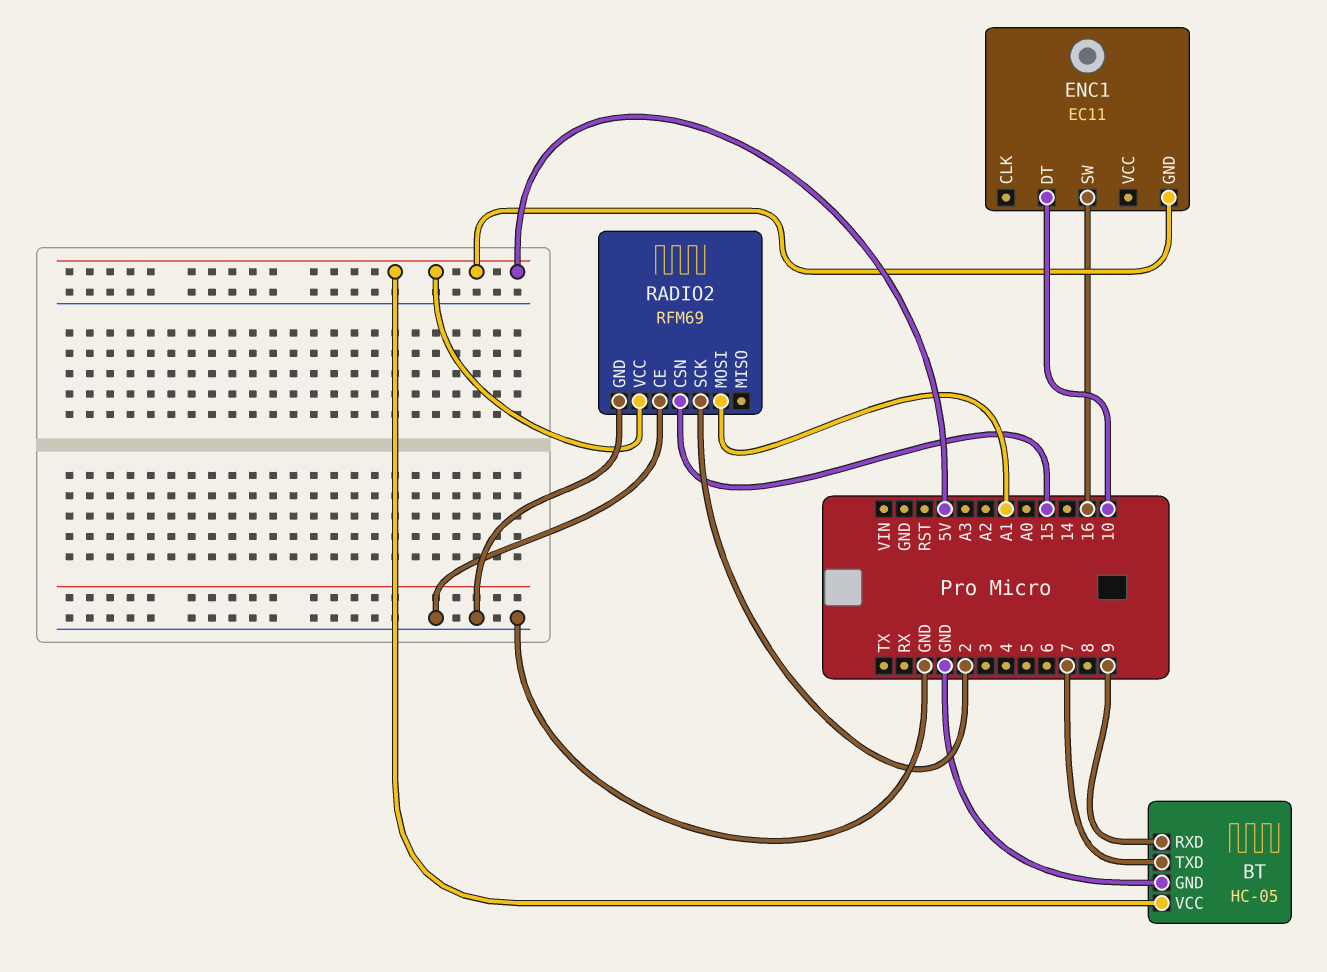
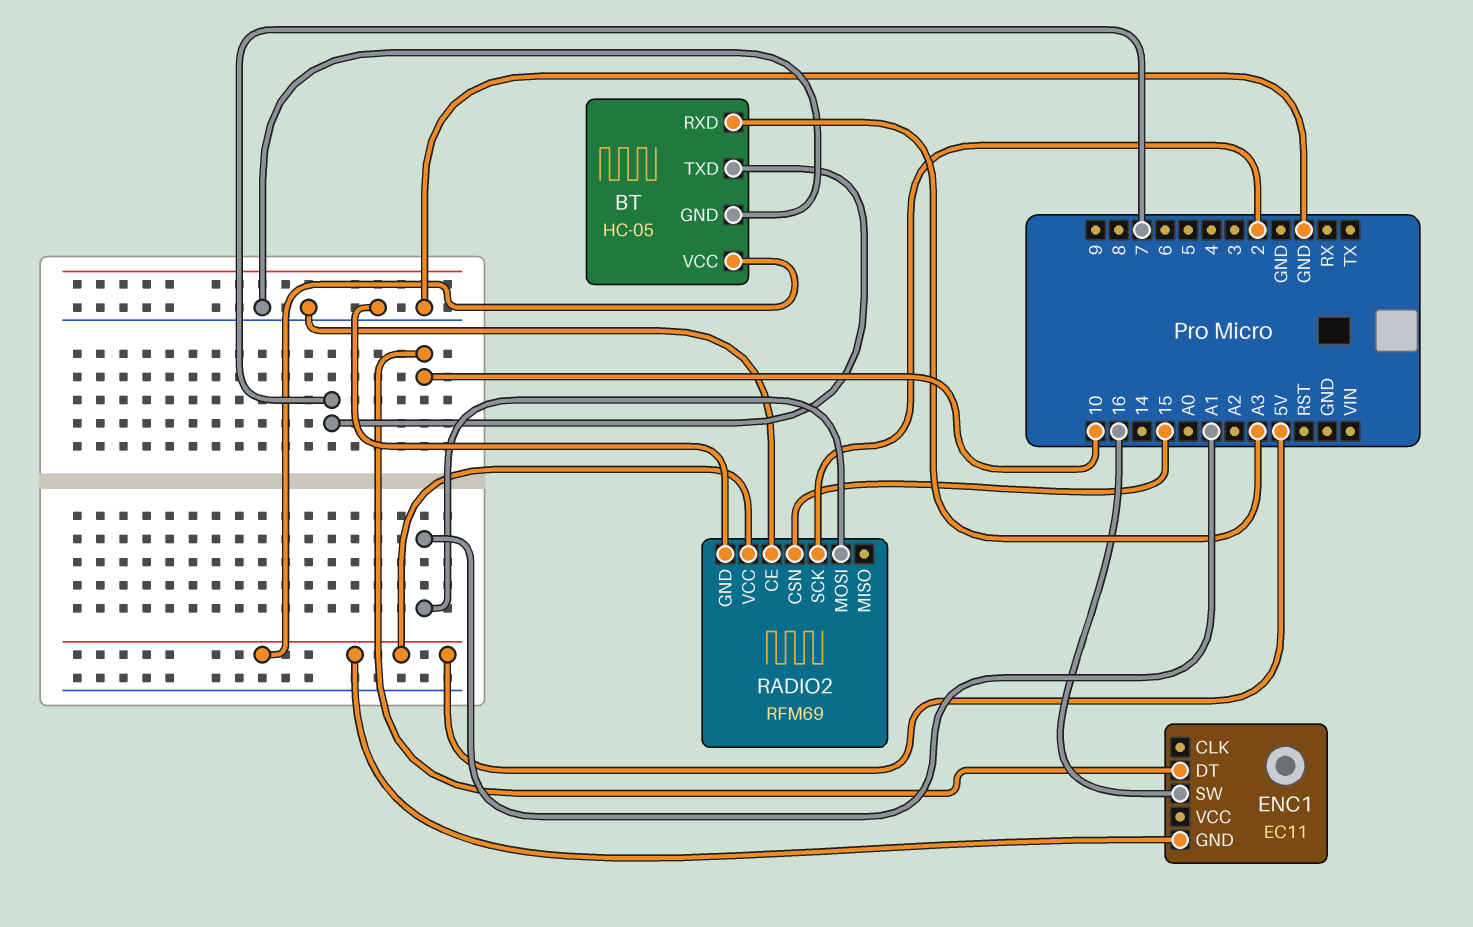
BT pin RXD: 9 -> A3

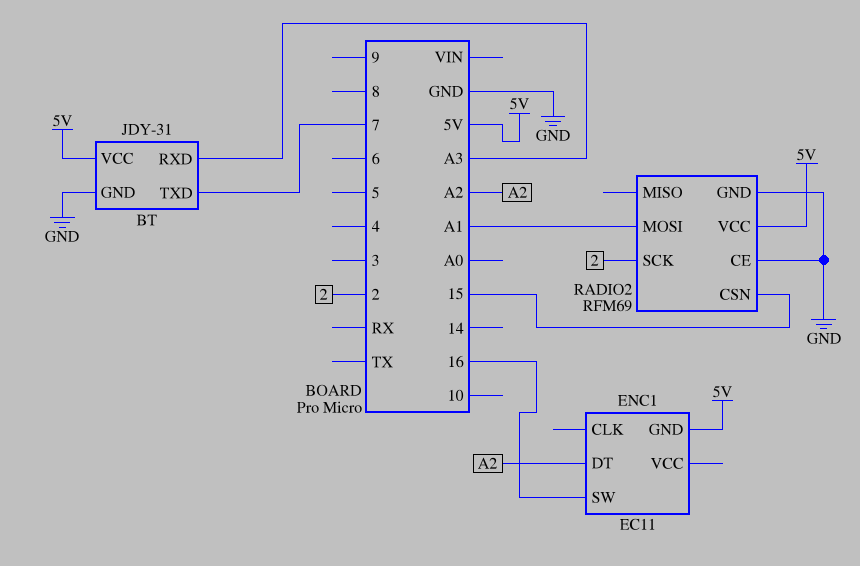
BT: HC-05 -> JDY-31
ENC1 pin DT: 10 -> A2

